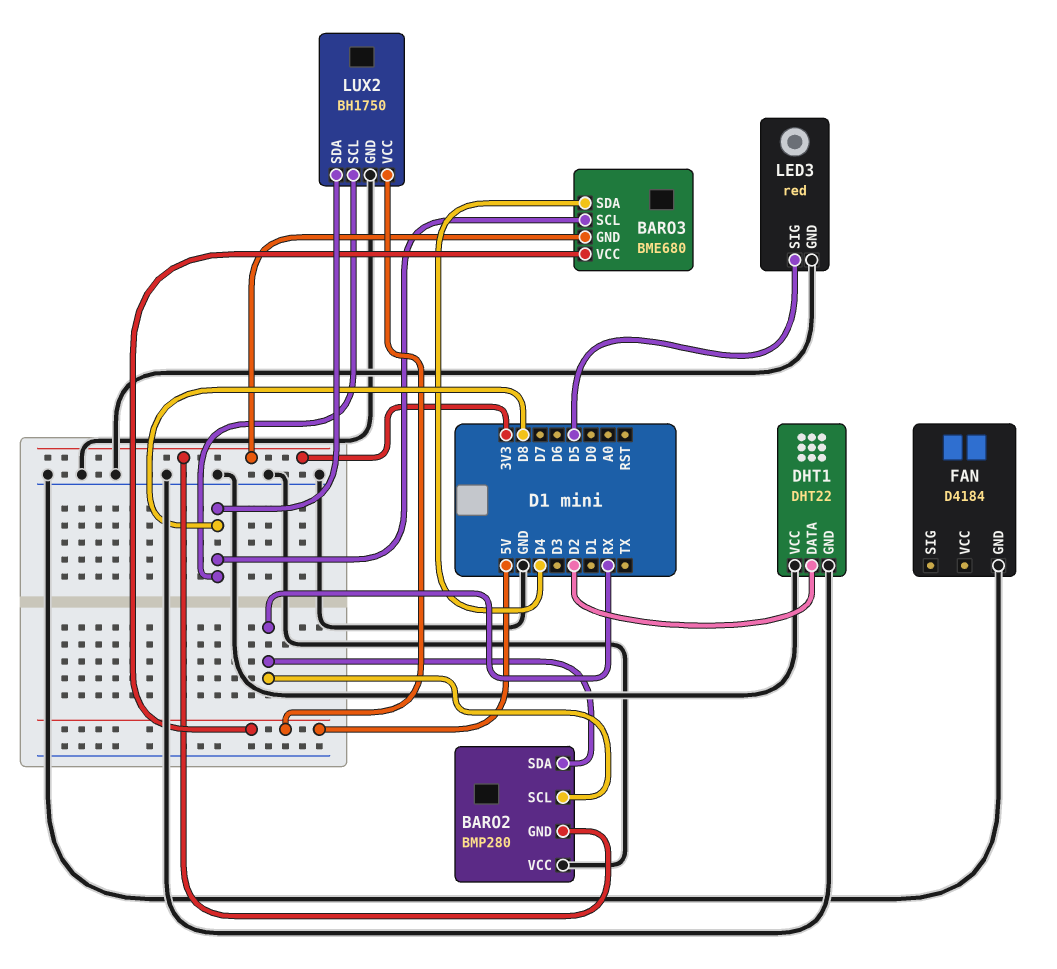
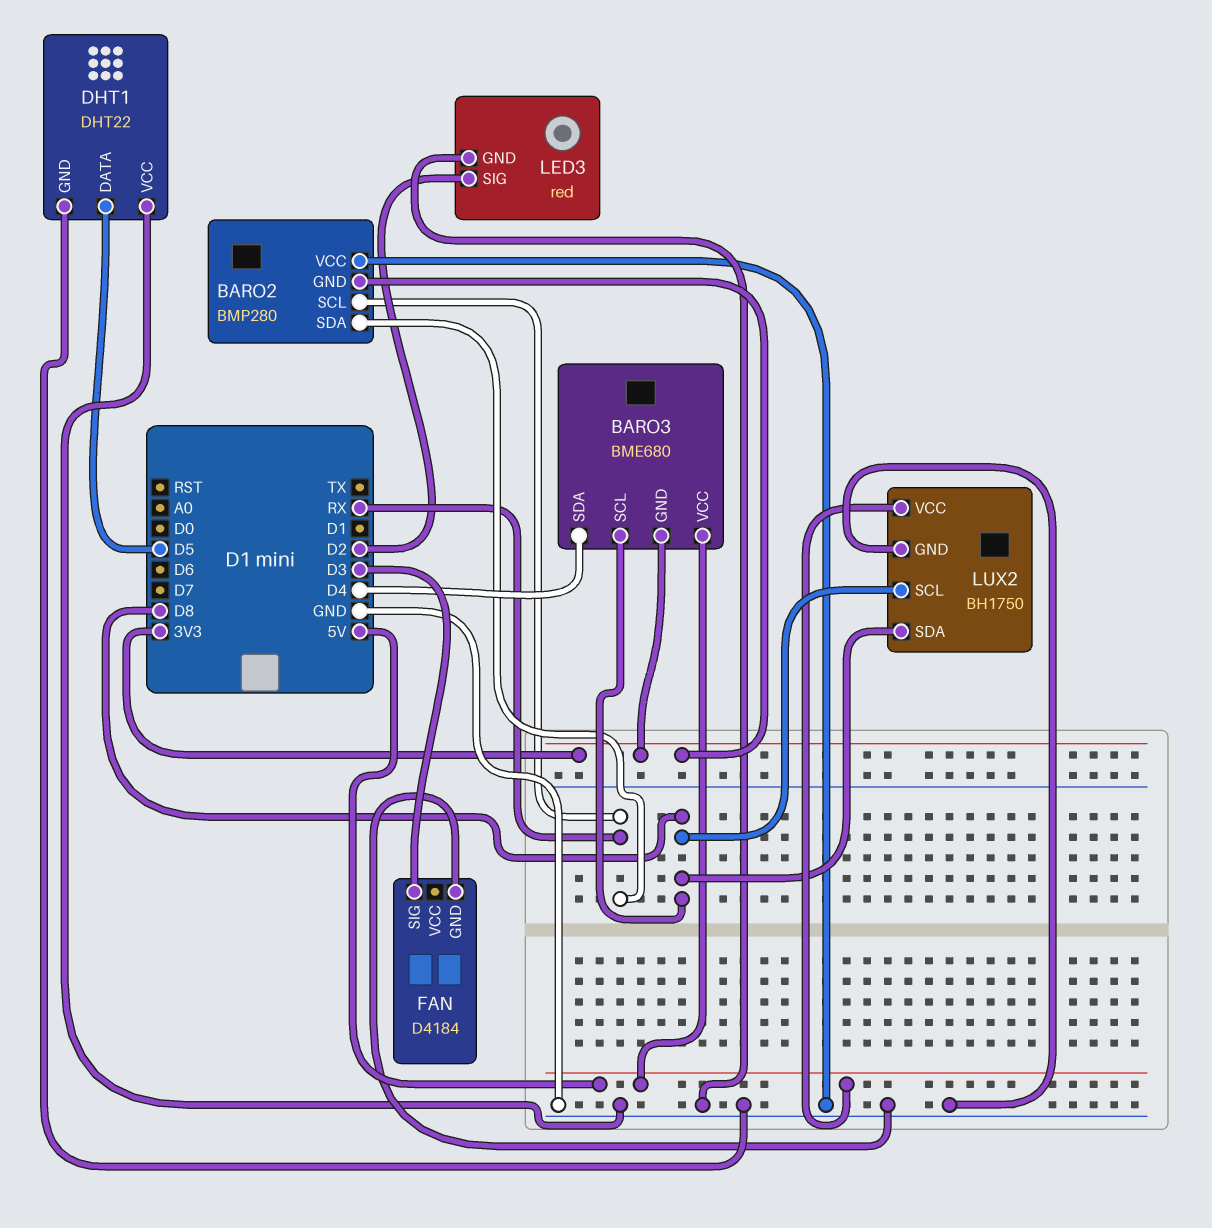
DHT1 pin DATA: D2 -> D5
FAN pin SIG: none -> D3
LED3 pin SIG: D5 -> D2

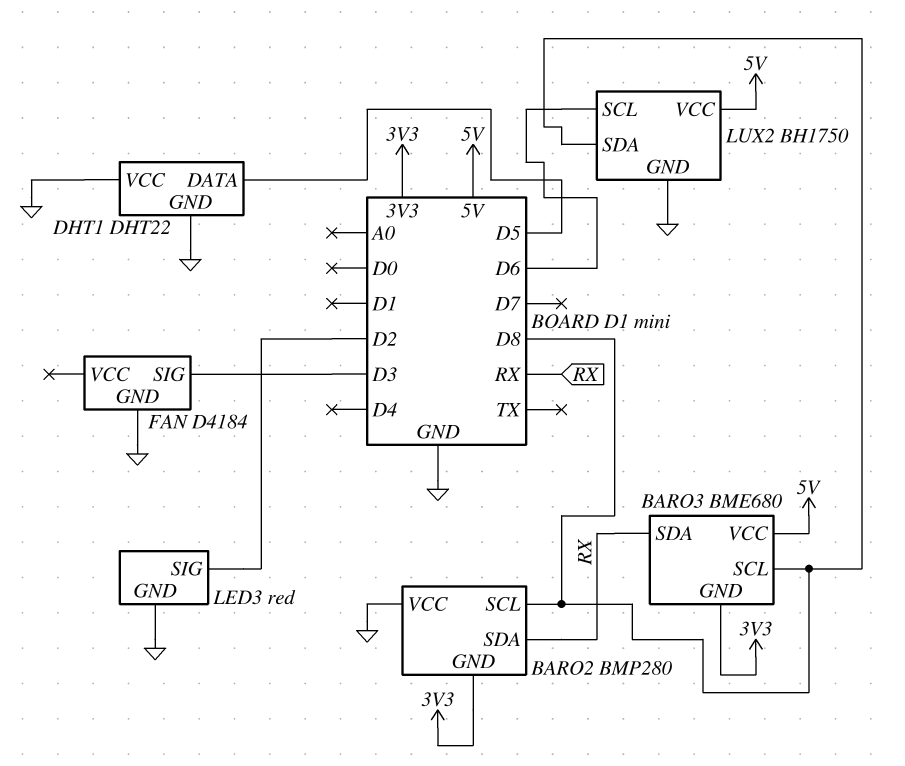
BARO2 pin SCL: RX -> D8
BARO3 pin SDA: D4 -> RX
LUX2 pin SCL: D8 -> D6

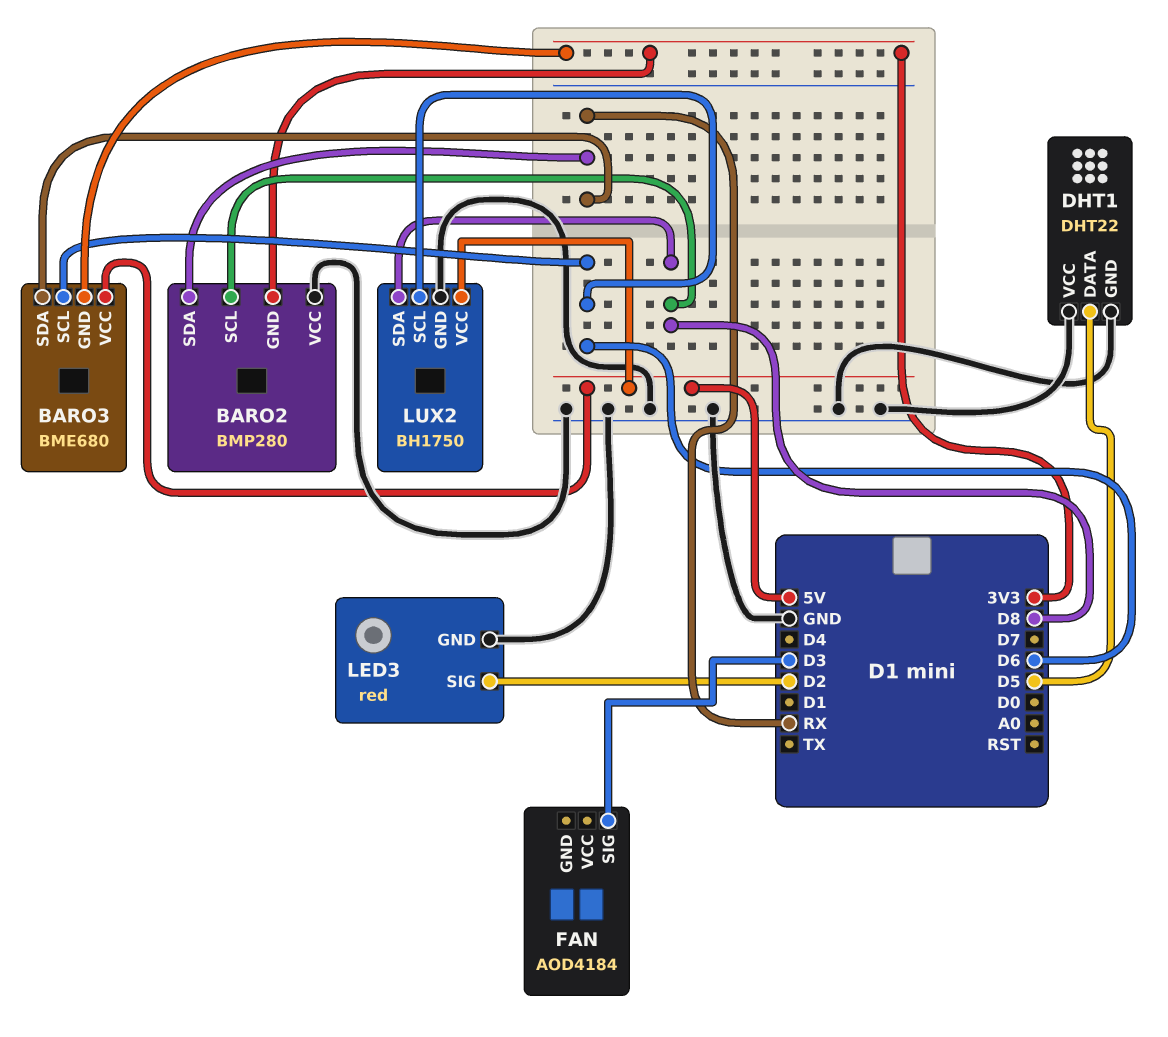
BARO3 pin SCL: D8 -> D6
FAN: D4184 -> AOD4184
FAN pin GND: GND -> none

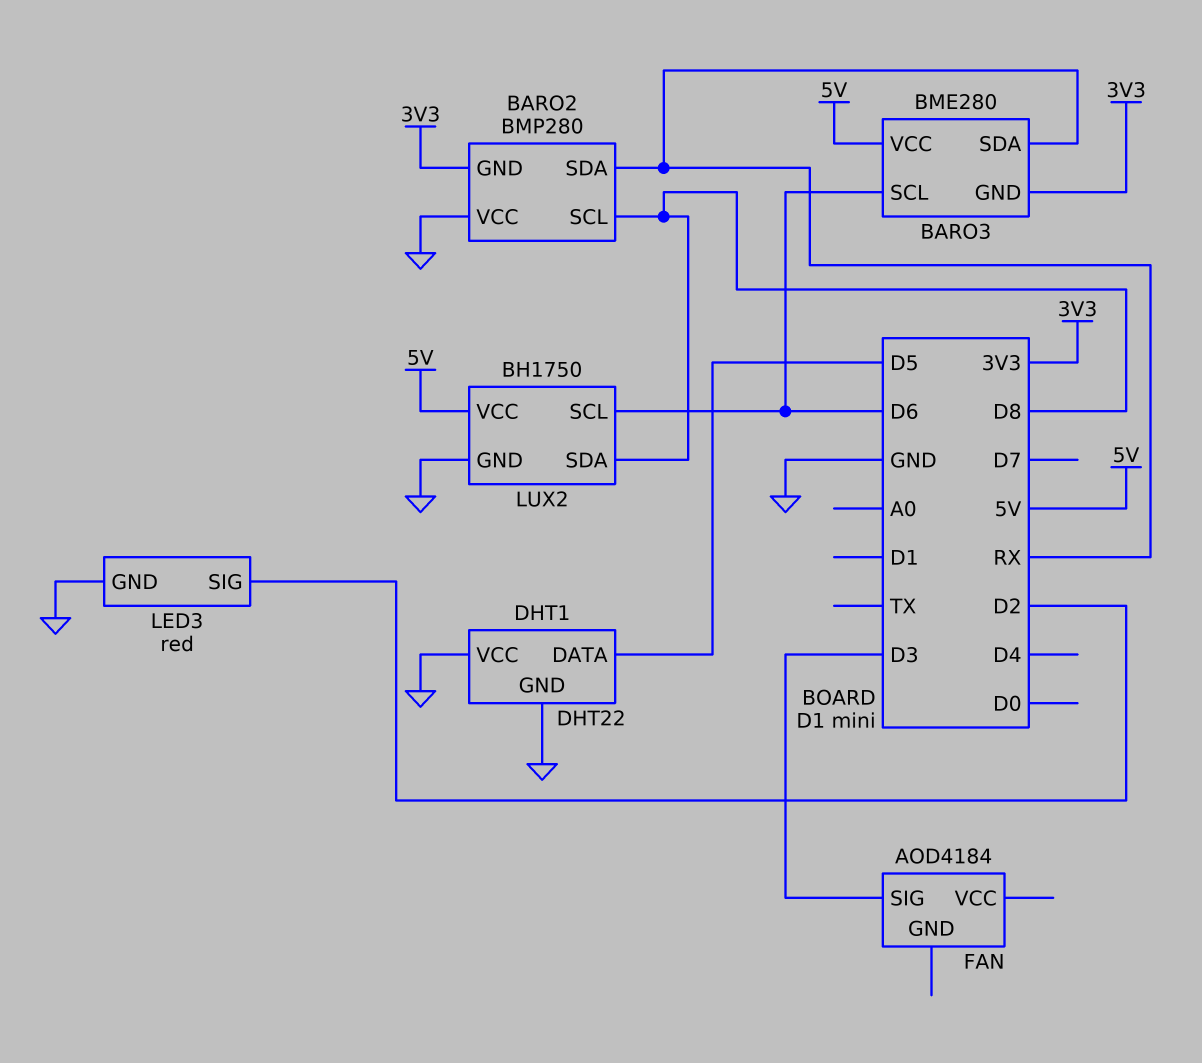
BARO3: BME680 -> BME280

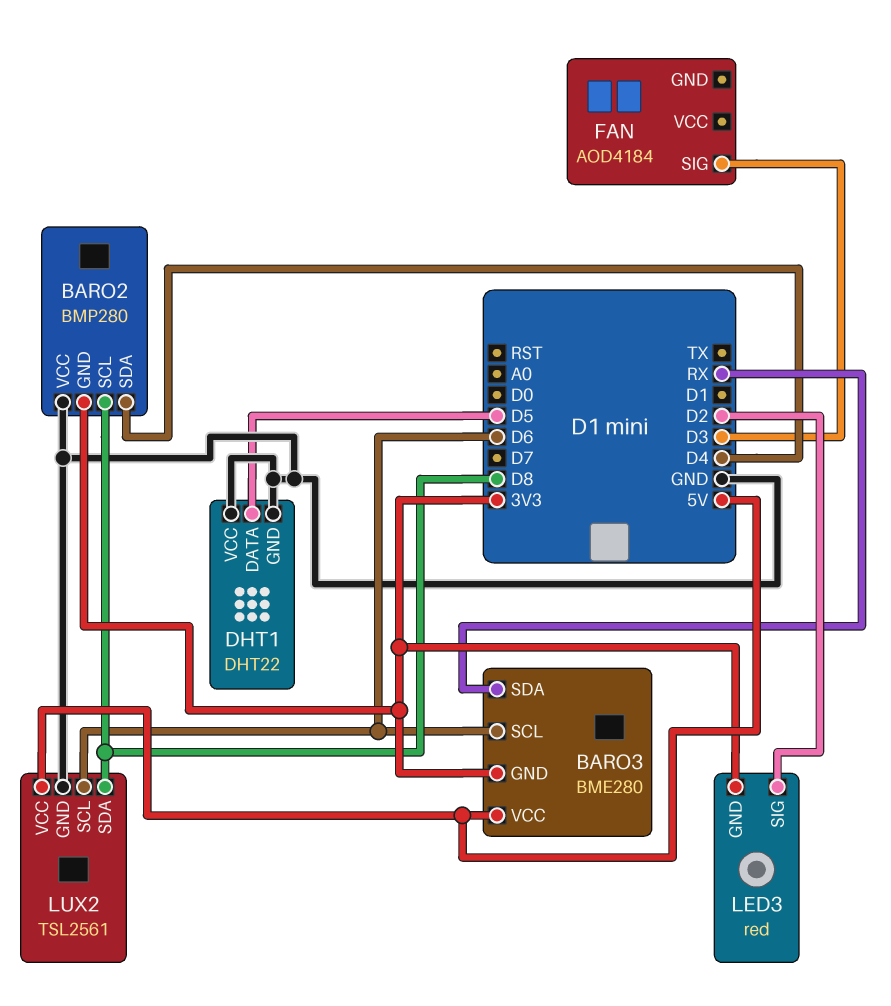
BARO2 pin SDA: RX -> D4
LED3 pin GND: GND -> 3V3
LUX2: BH1750 -> TSL2561

